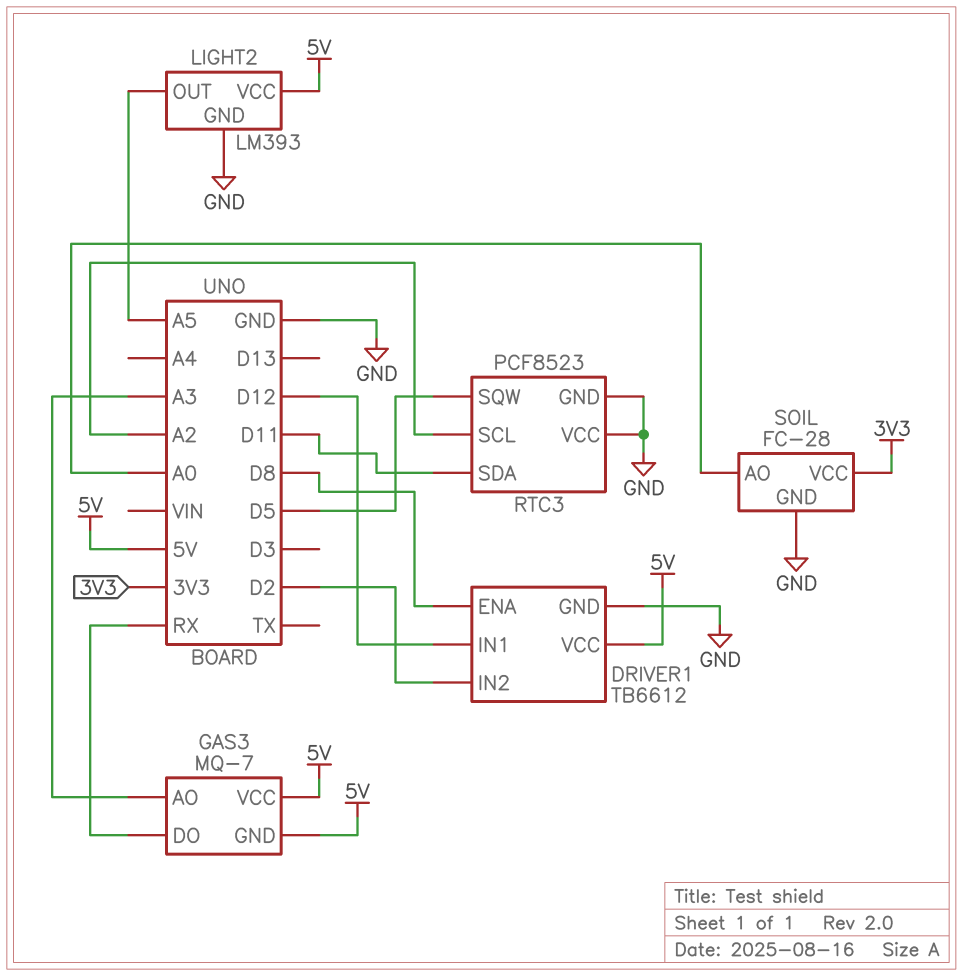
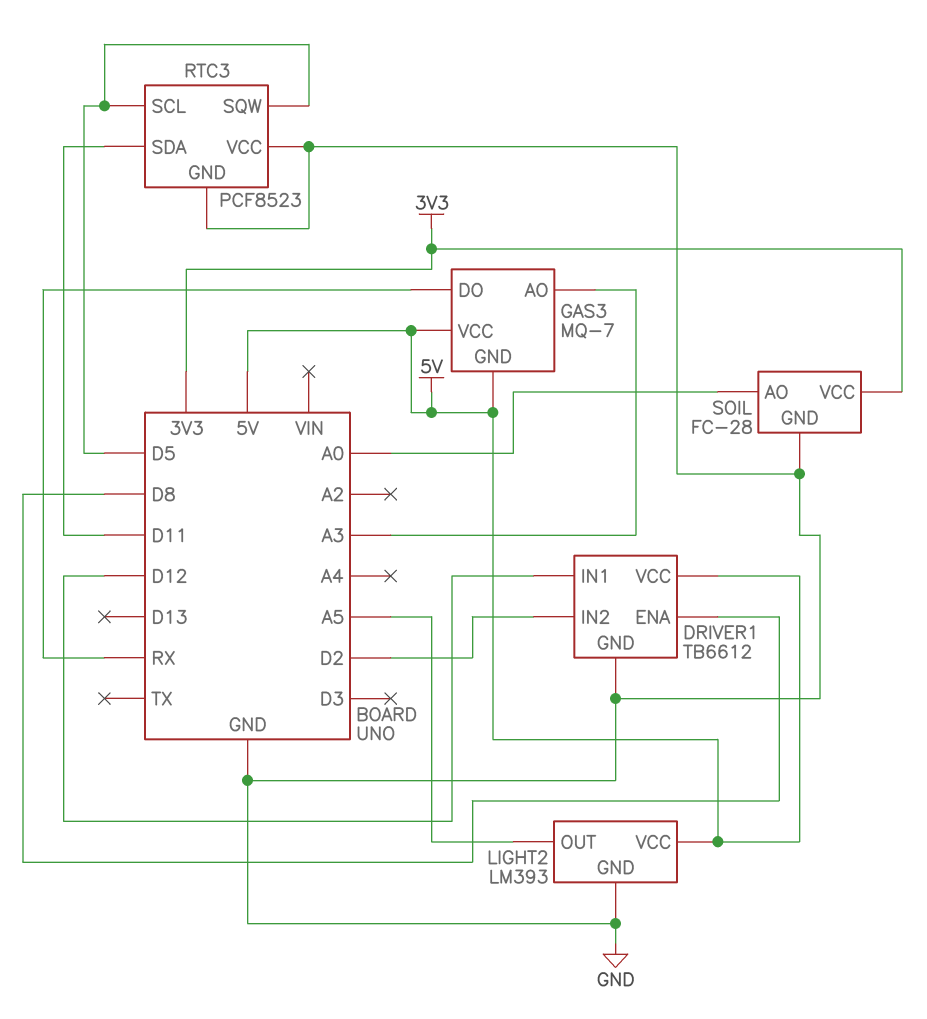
RTC3 pin SCL: A2 -> D5

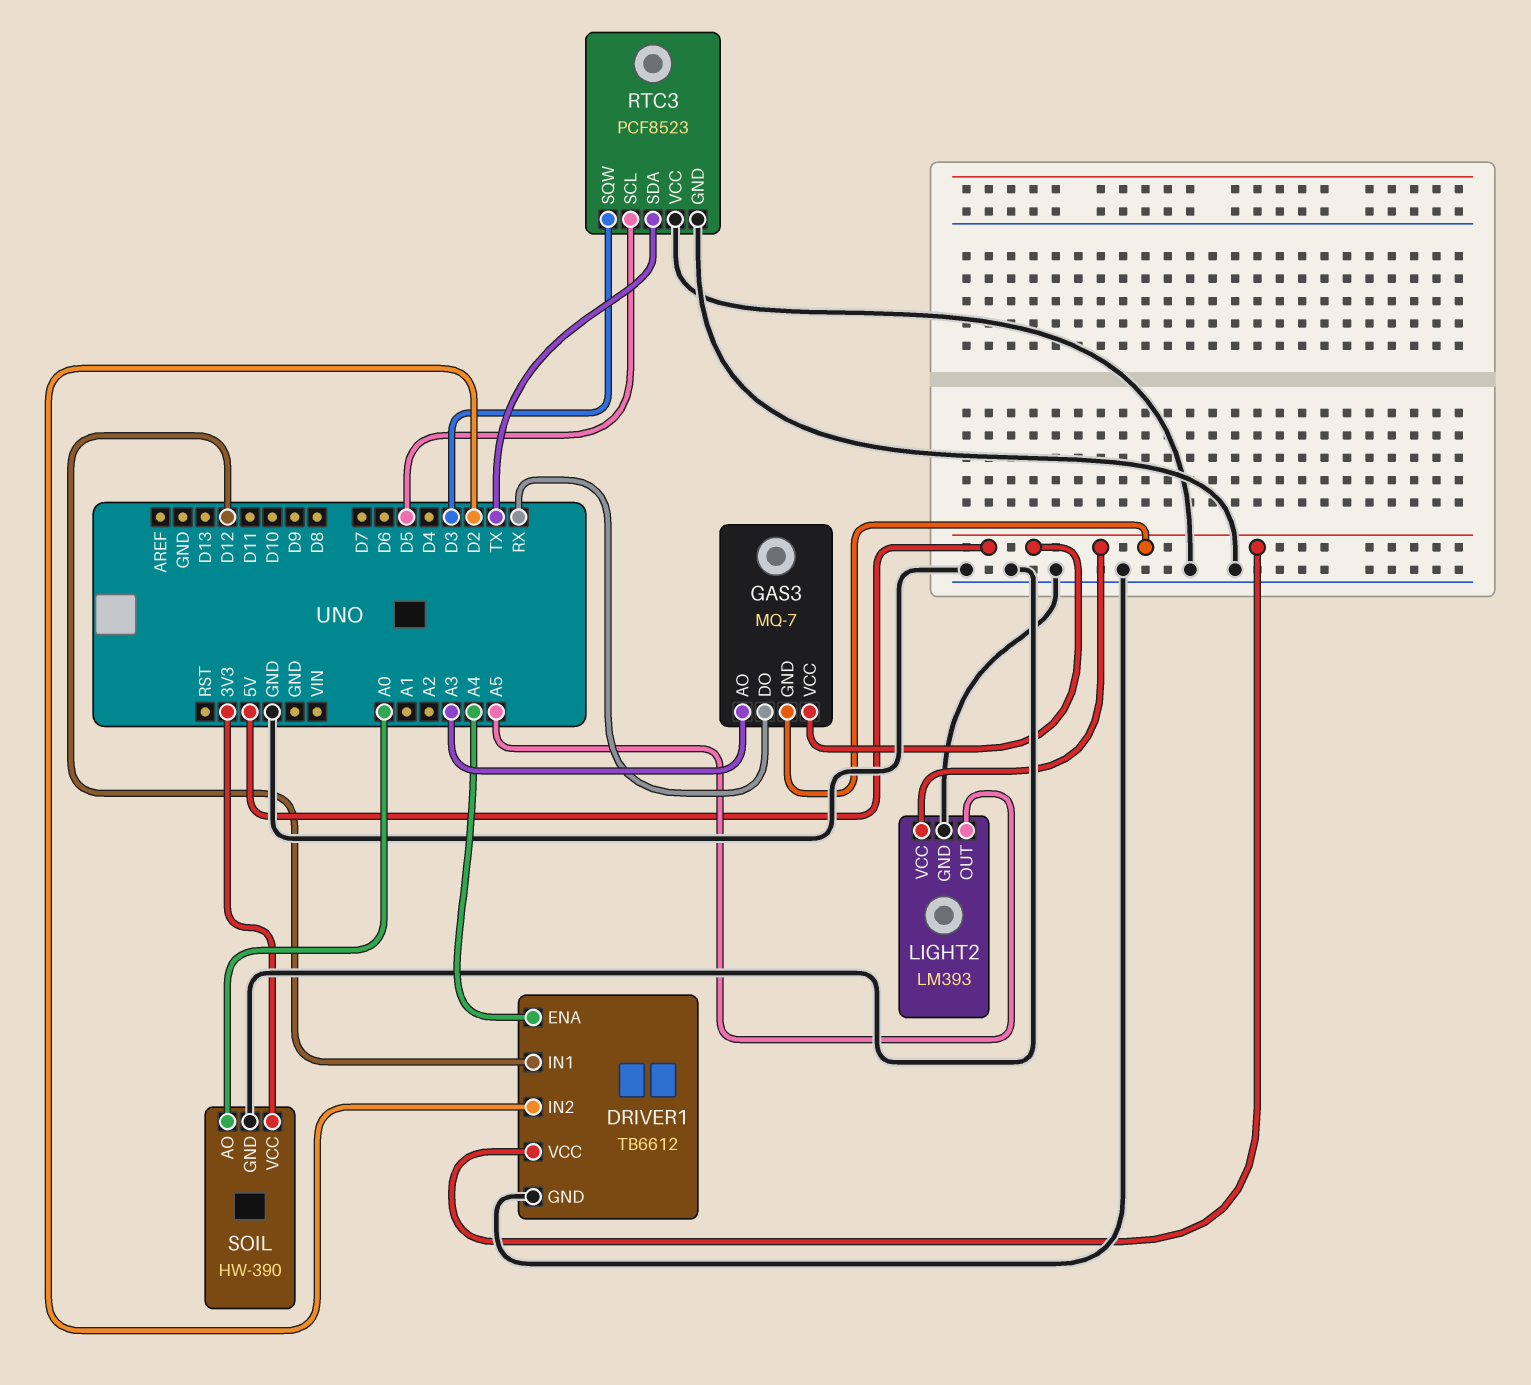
DRIVER1 pin ENA: D8 -> A4
RTC3 pin SDA: D11 -> TX
RTC3 pin SQW: D5 -> D3
SOIL: FC-28 -> HW-390

